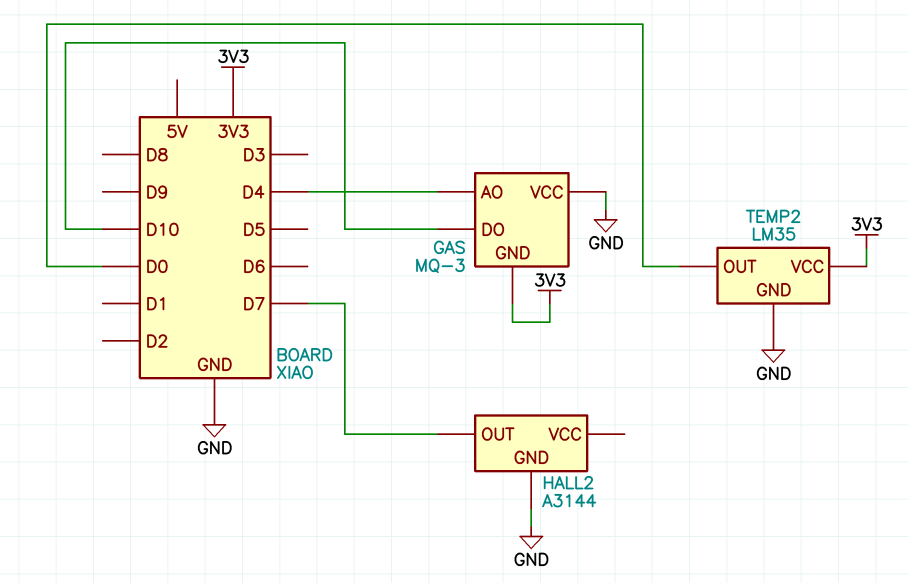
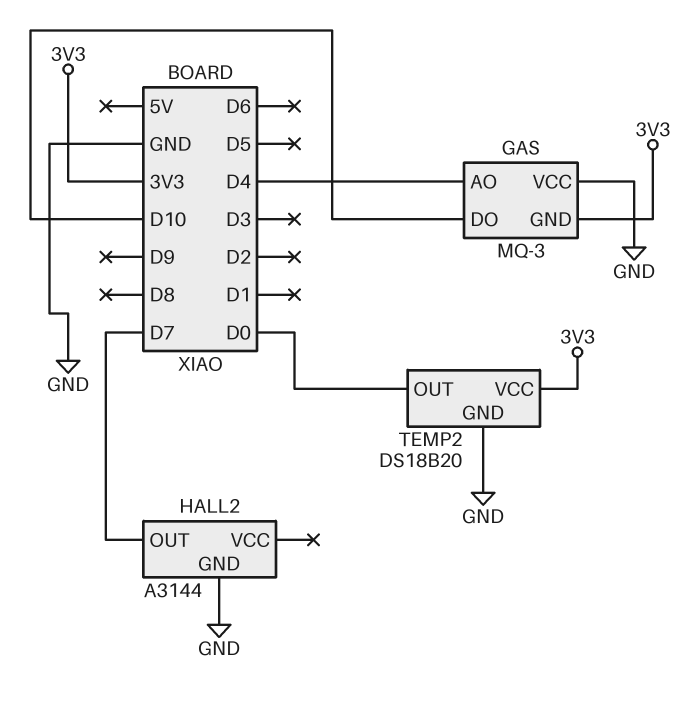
TEMP2: LM35 -> DS18B20

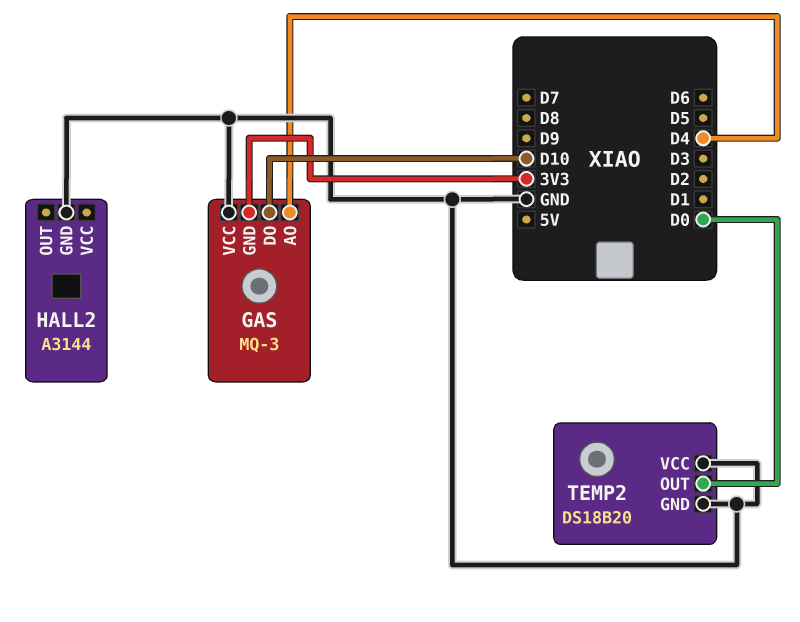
HALL2 pin OUT: D7 -> none
TEMP2 pin VCC: 3V3 -> GND

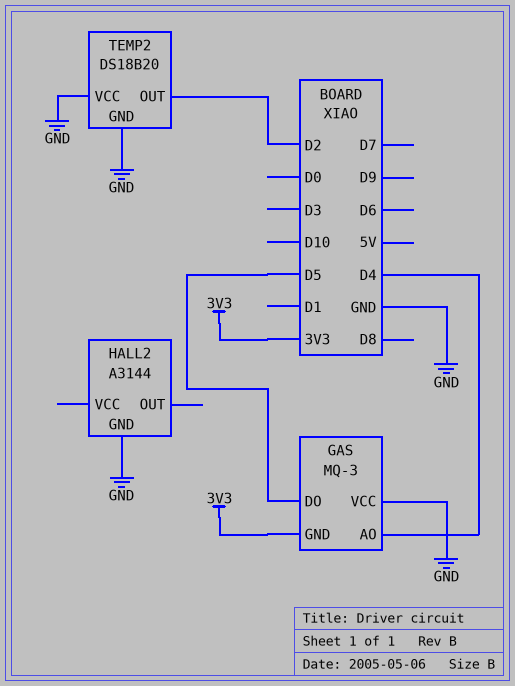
GAS pin DO: D10 -> D5
TEMP2 pin OUT: D0 -> D2

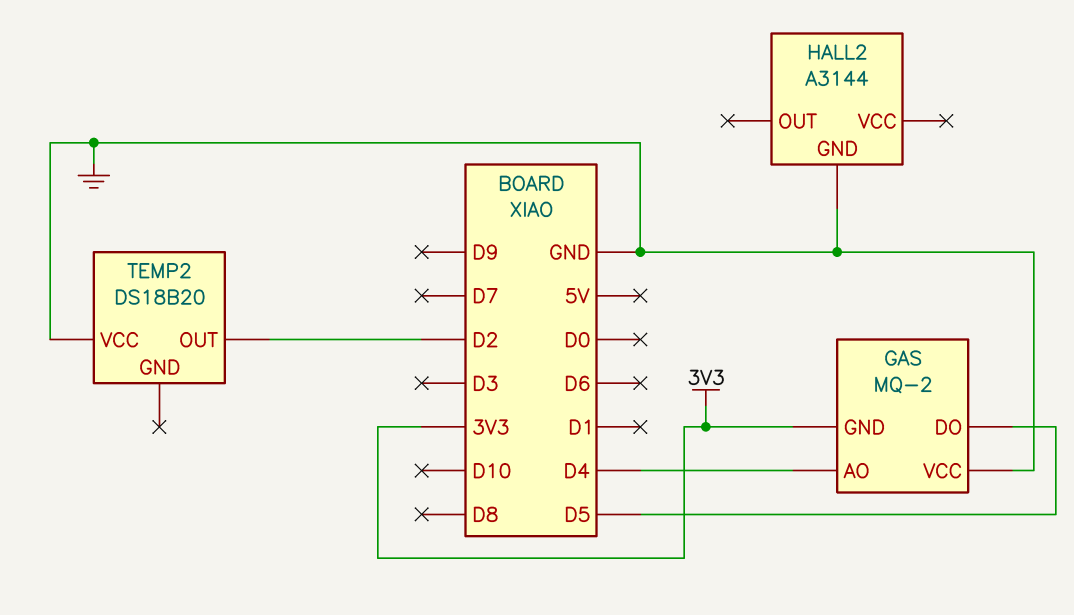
GAS: MQ-3 -> MQ-2
TEMP2 pin GND: GND -> none

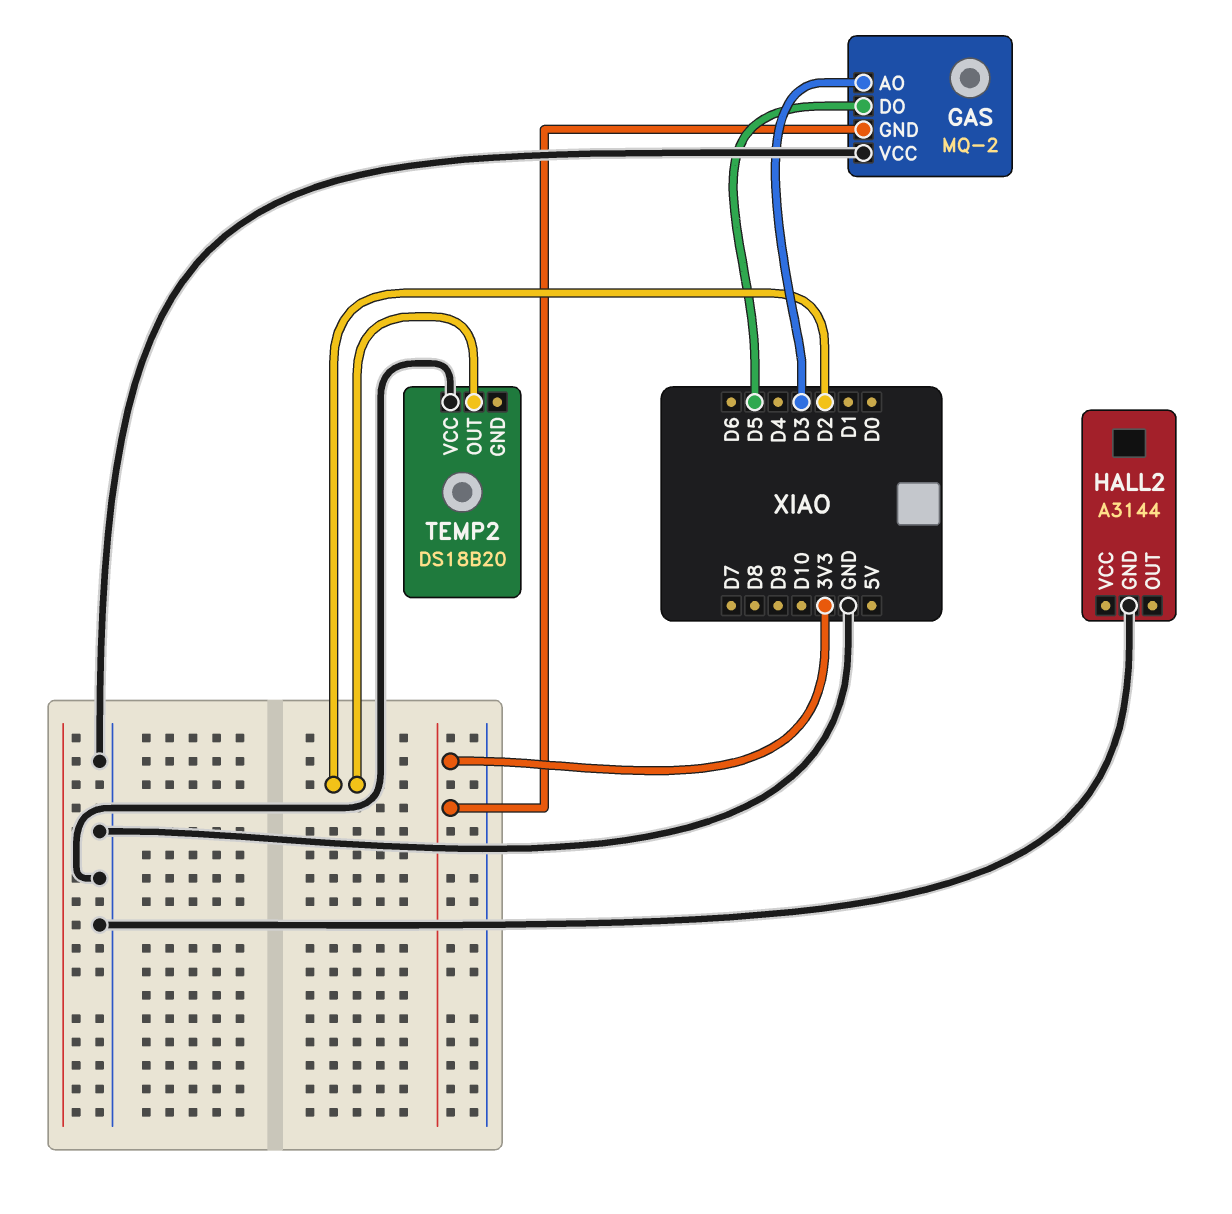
GAS pin AO: D4 -> D3

